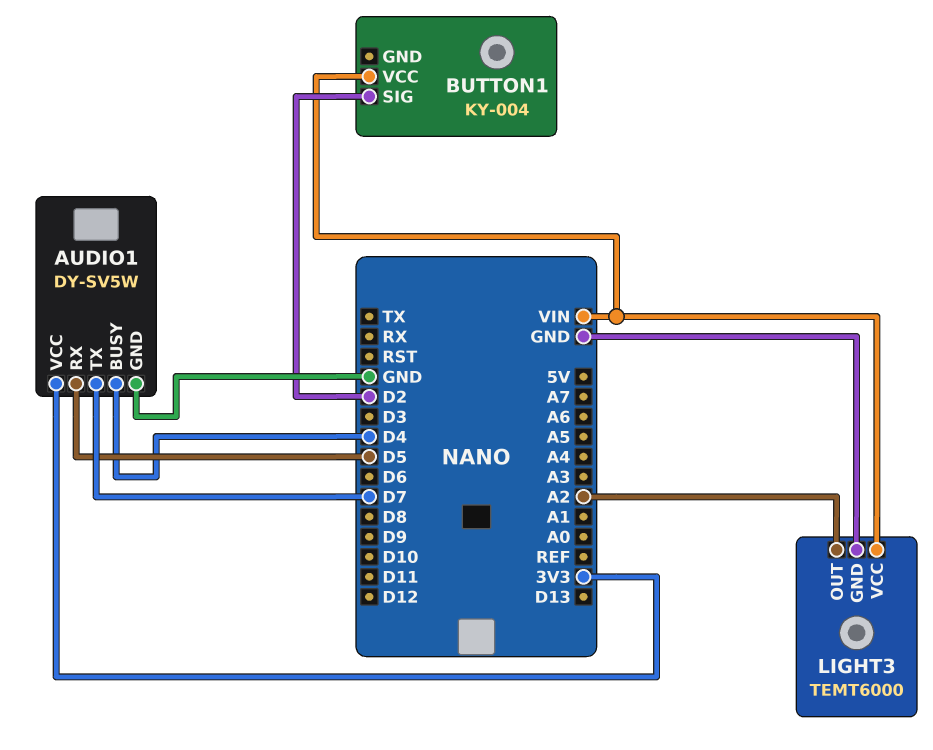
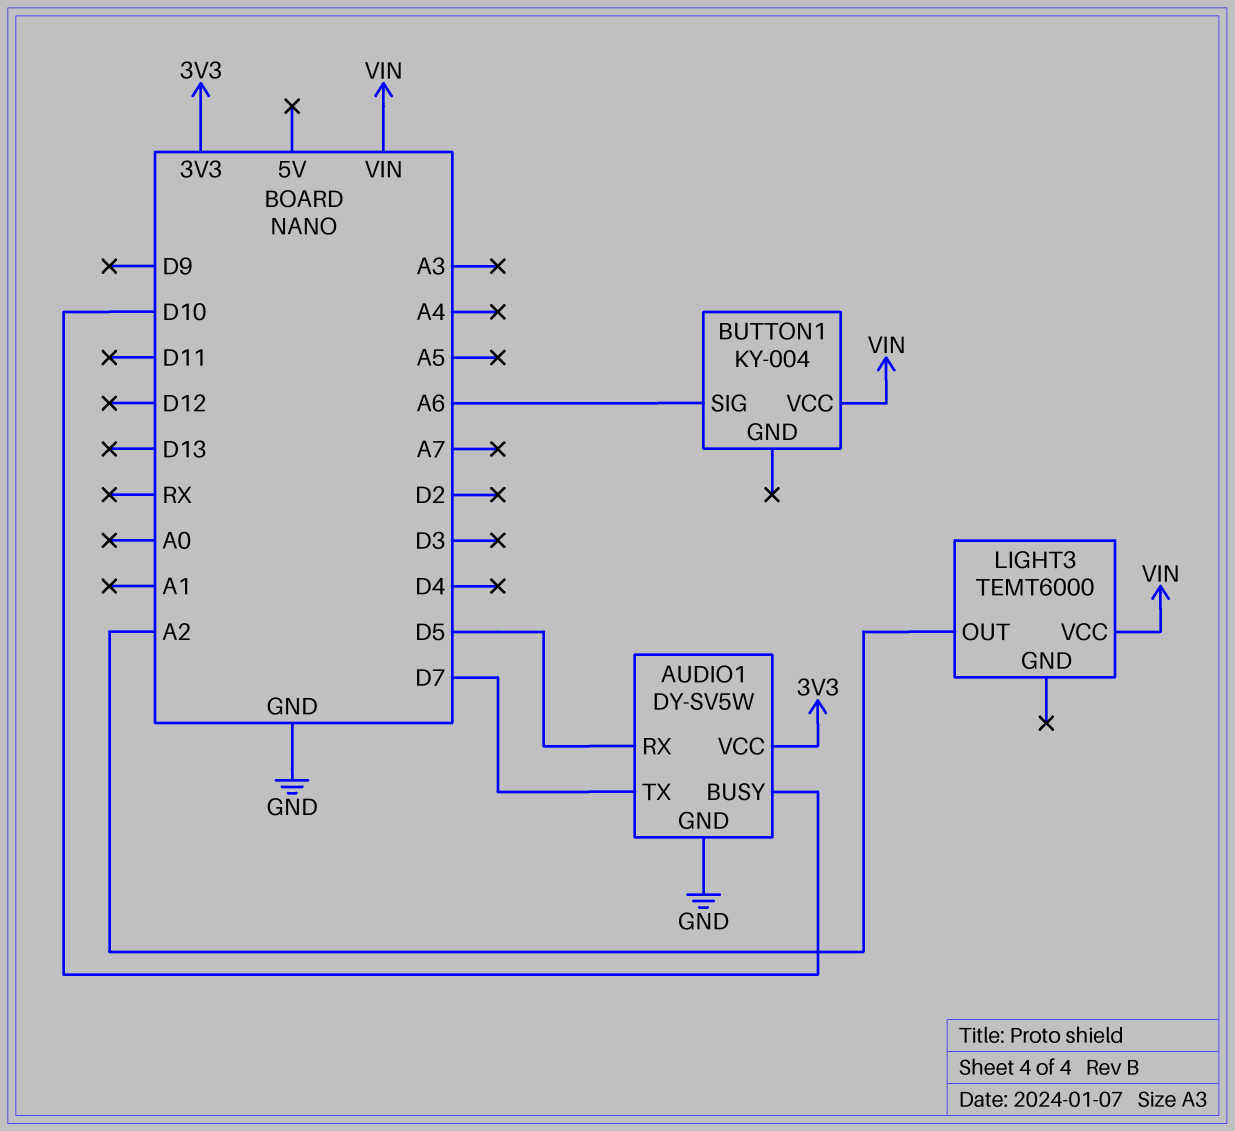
AUDIO1 pin BUSY: D4 -> D10
BUTTON1 pin SIG: D2 -> A6
LIGHT3 pin GND: GND -> none

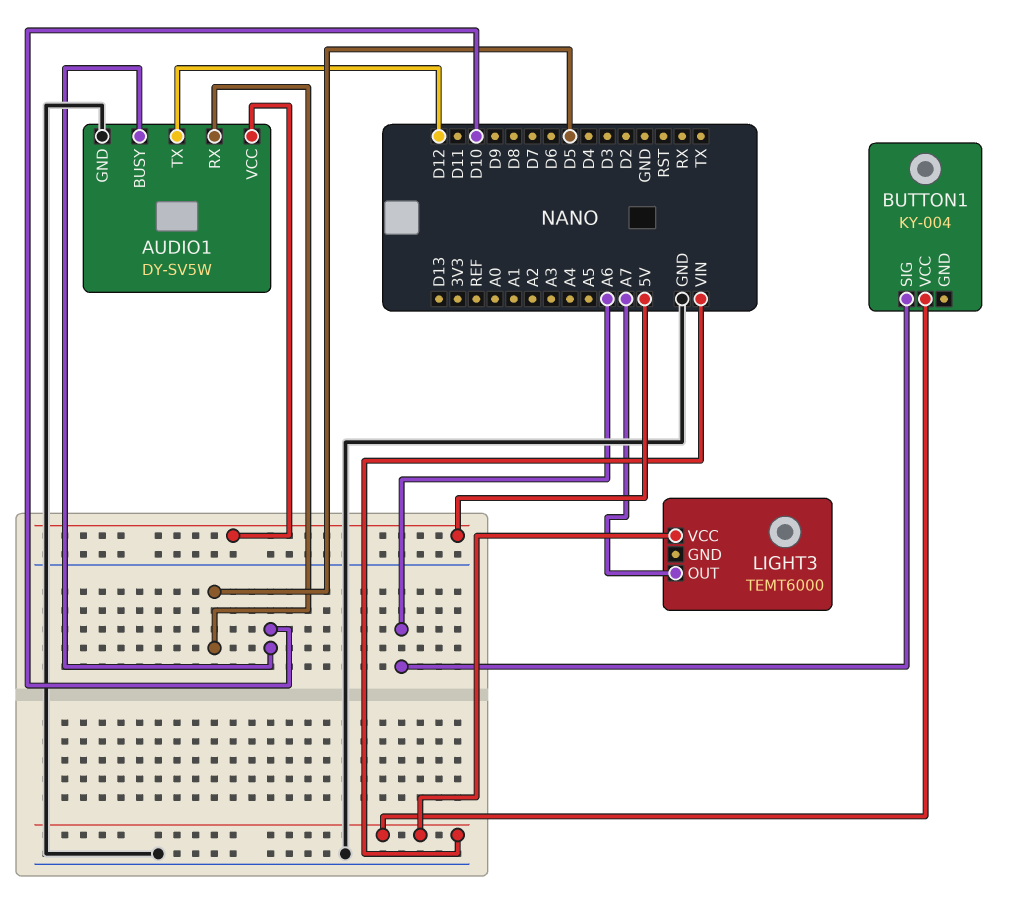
AUDIO1 pin TX: D7 -> D12
AUDIO1 pin VCC: 3V3 -> 5V
LIGHT3 pin OUT: A2 -> A7

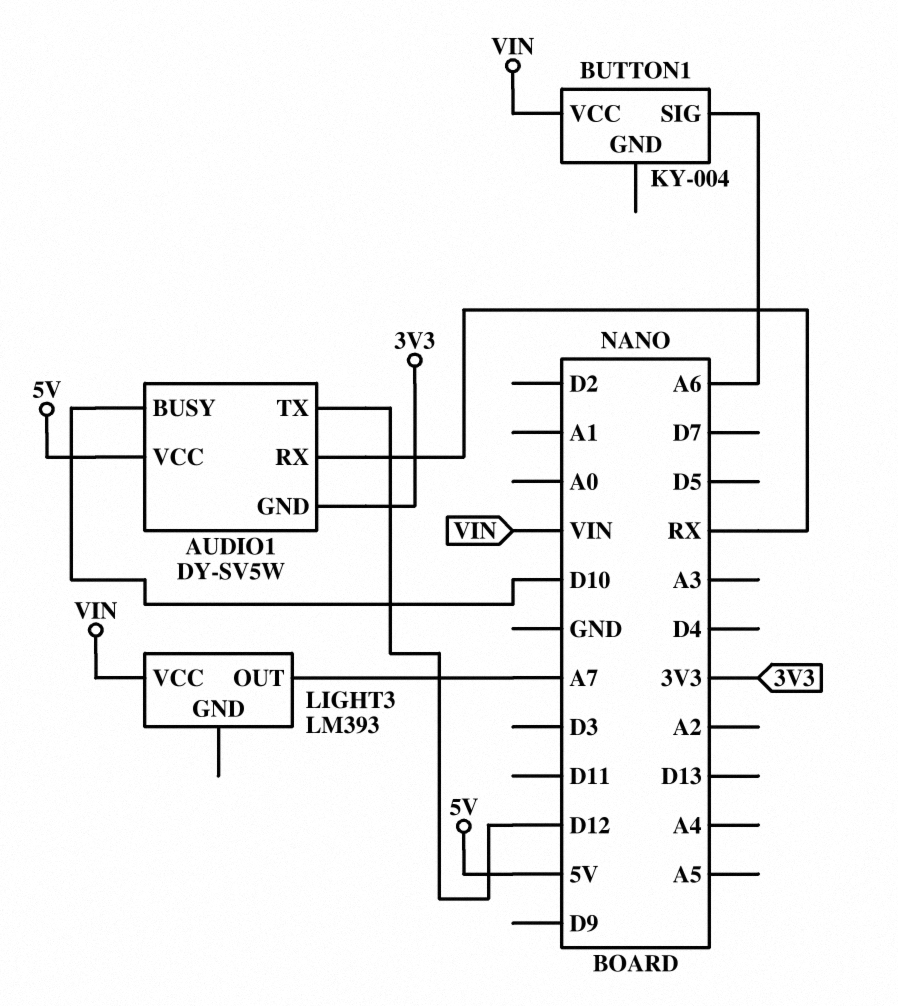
AUDIO1 pin GND: GND -> 3V3
AUDIO1 pin RX: D5 -> RX
LIGHT3: TEMT6000 -> LM393

